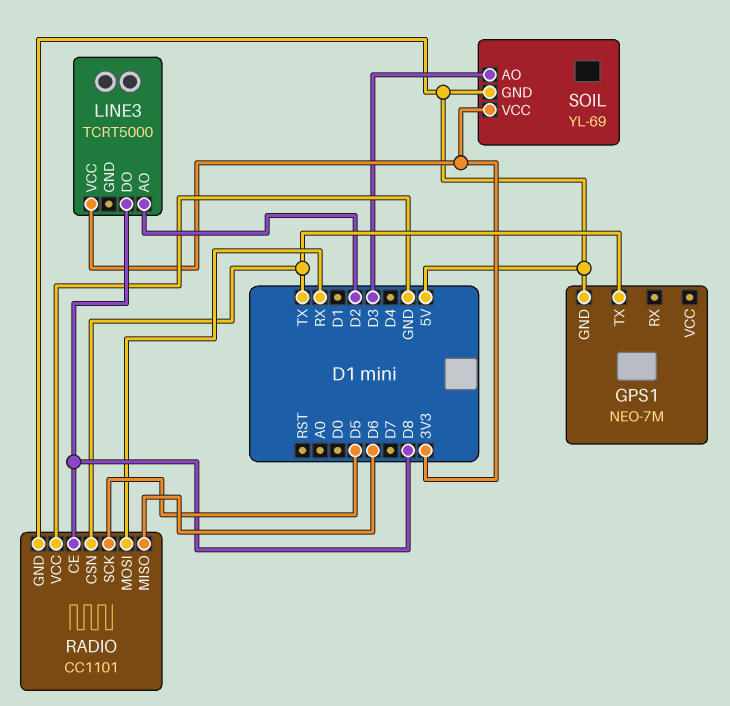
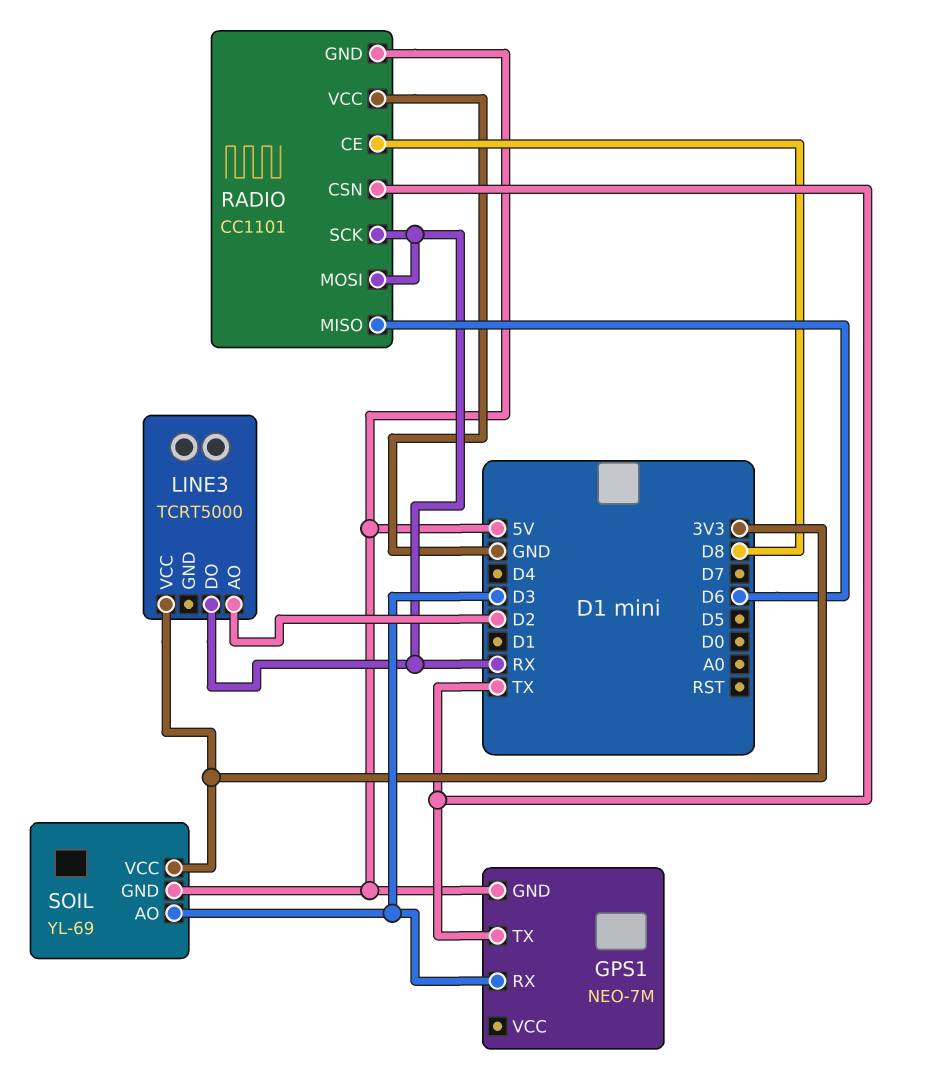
GPS1 pin RX: none -> D3
LINE3 pin DO: D8 -> RX
RADIO pin SCK: D5 -> RX

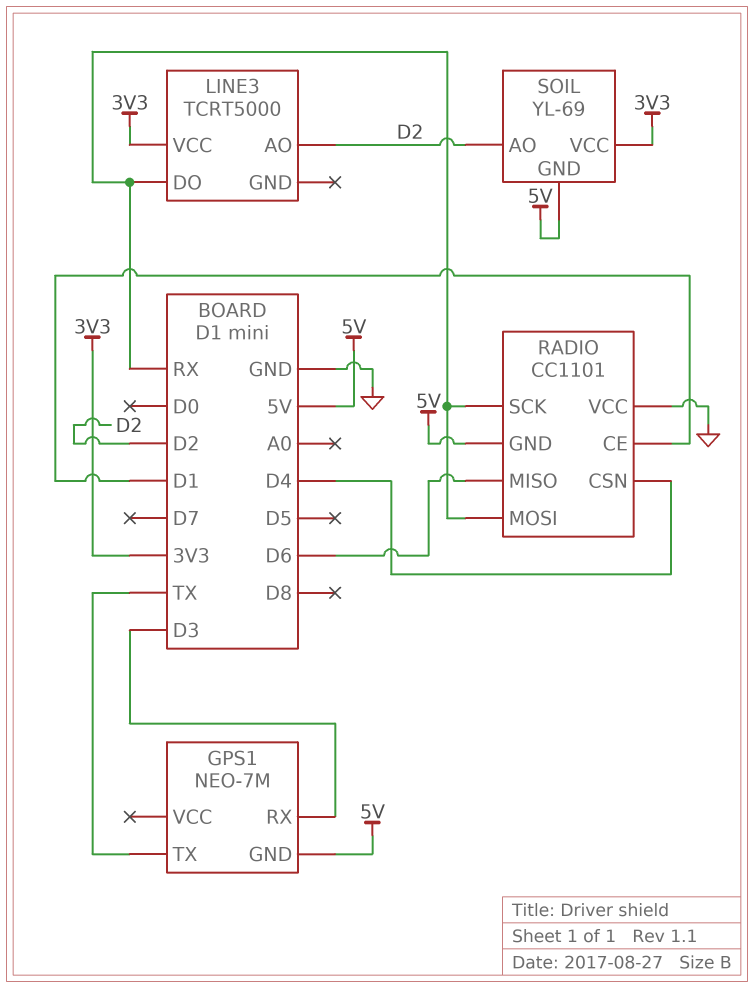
RADIO pin CE: D8 -> D1
RADIO pin CSN: TX -> D4
SOIL pin AO: D3 -> D2

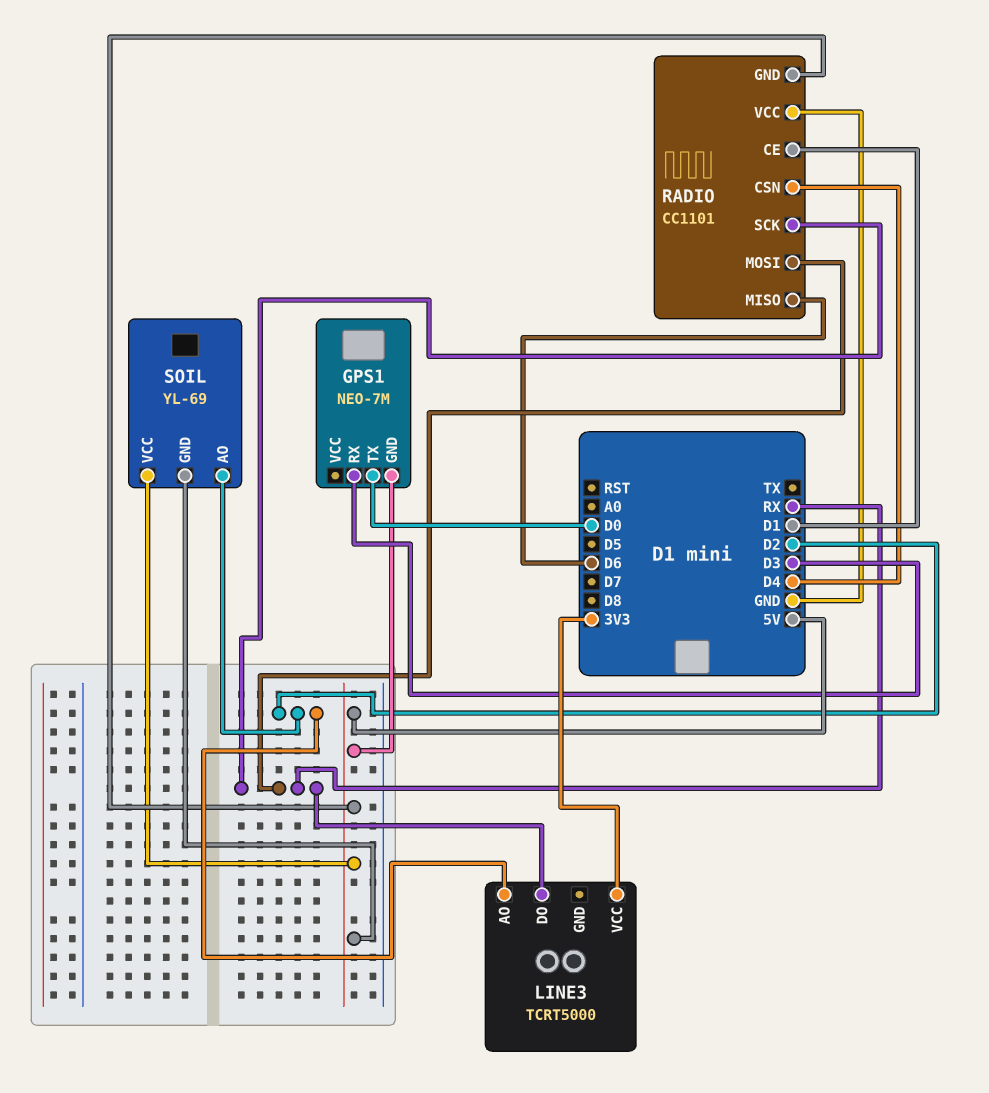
GPS1 pin TX: TX -> D0
SOIL pin VCC: 3V3 -> 5V

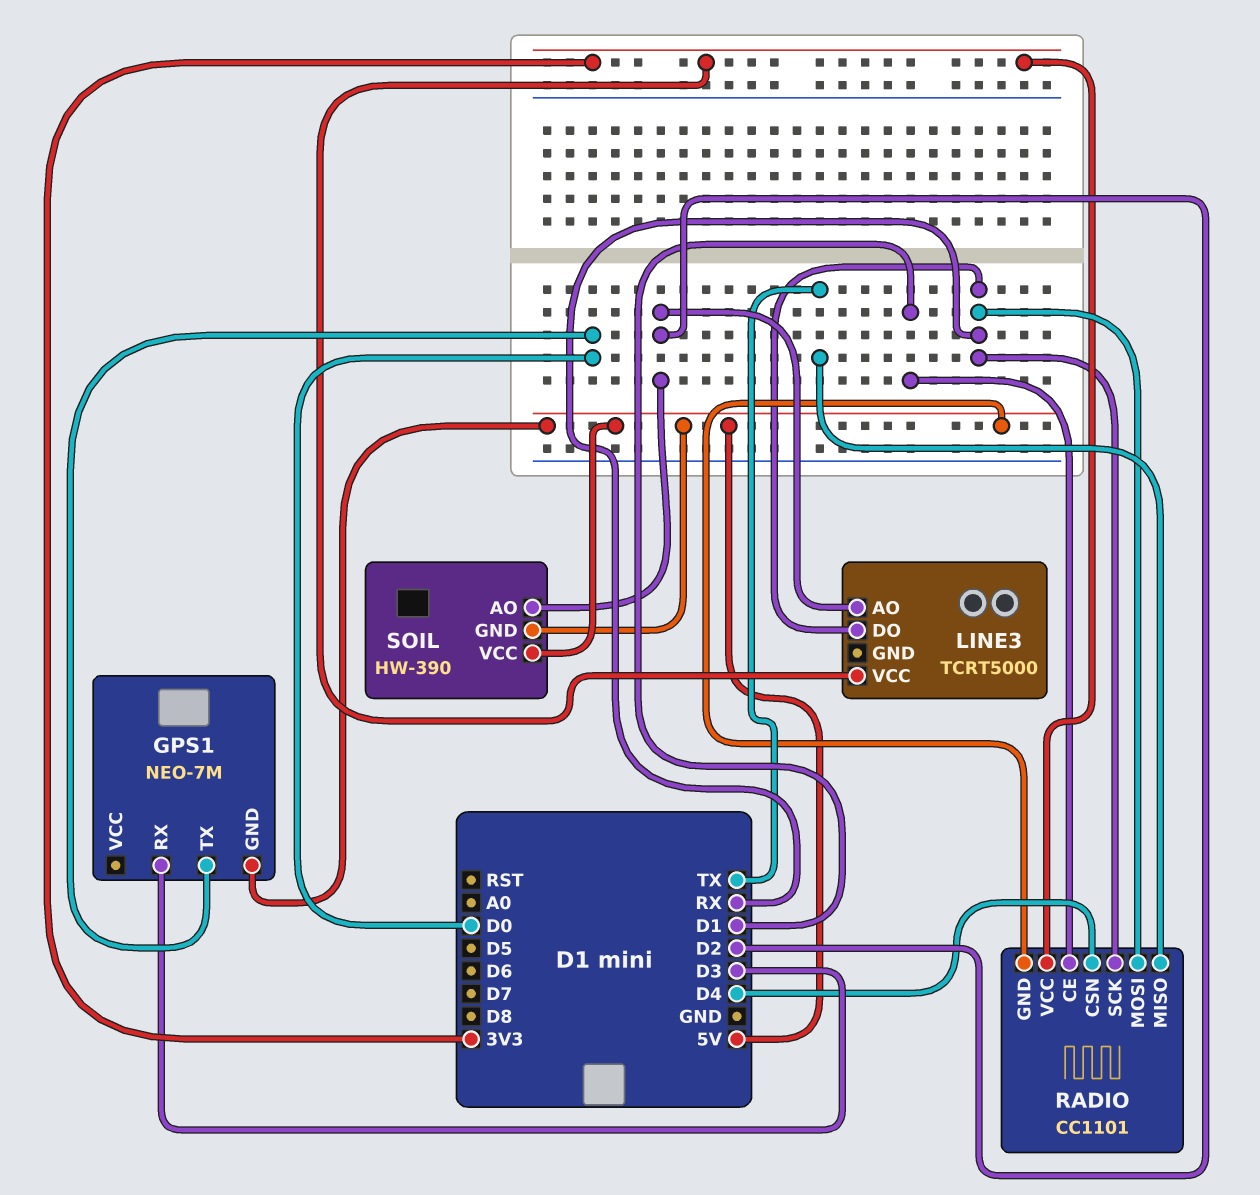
RADIO pin MISO: D6 -> TX
RADIO pin VCC: GND -> 3V3
SOIL: YL-69 -> HW-390

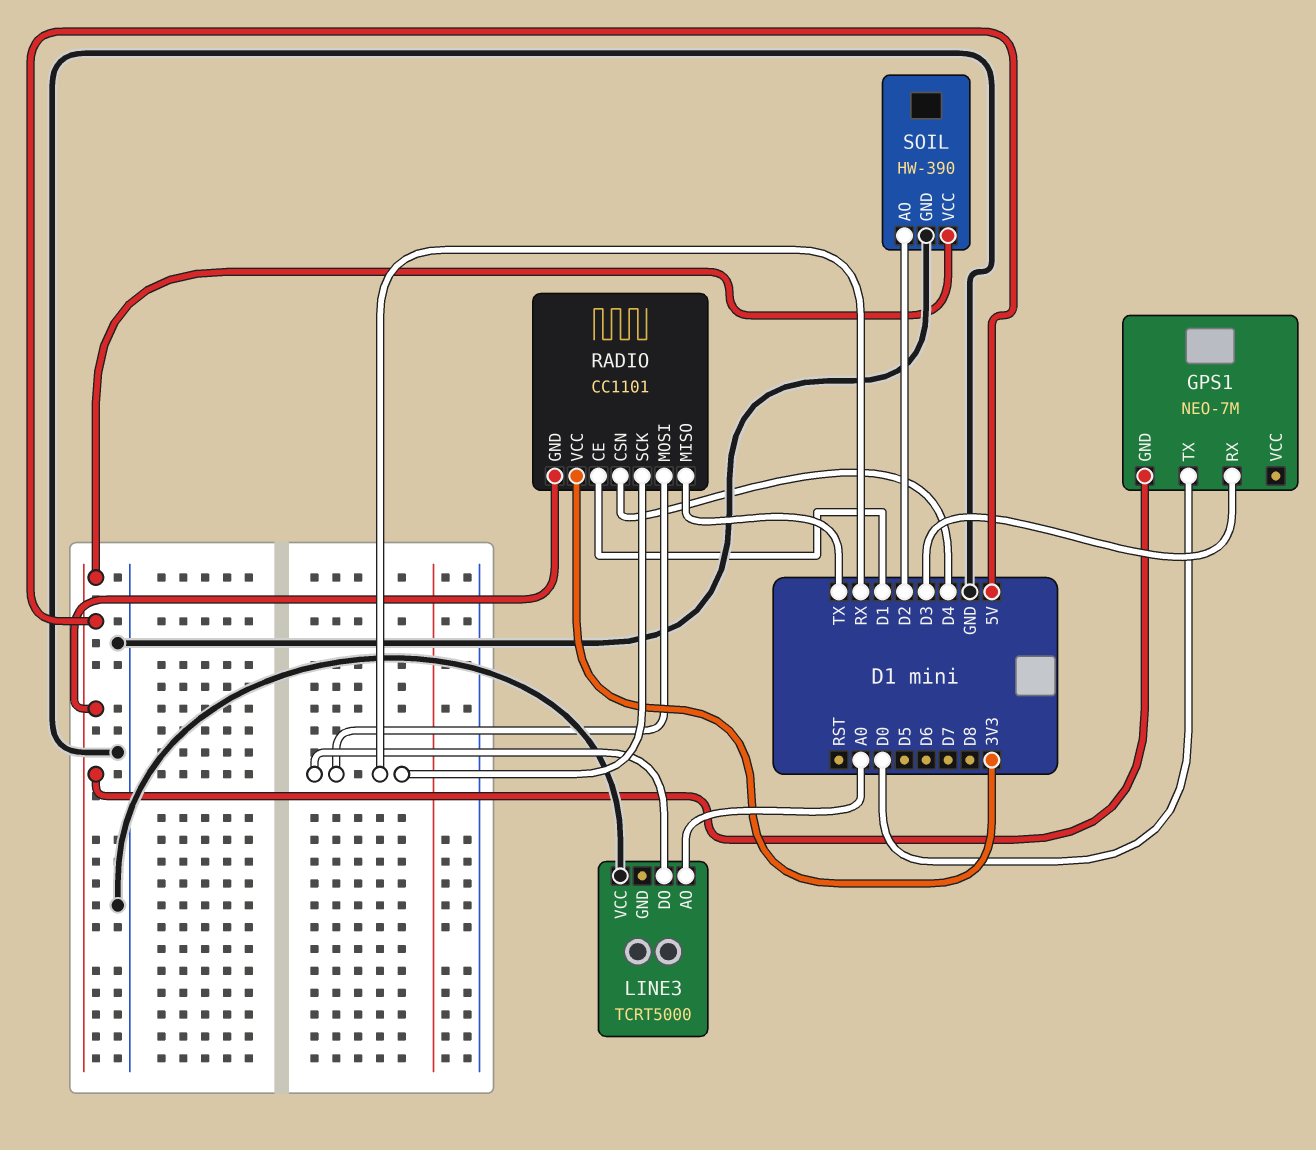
LINE3 pin AO: D2 -> A0
LINE3 pin VCC: 3V3 -> GND
SOIL pin GND: 5V -> GND

